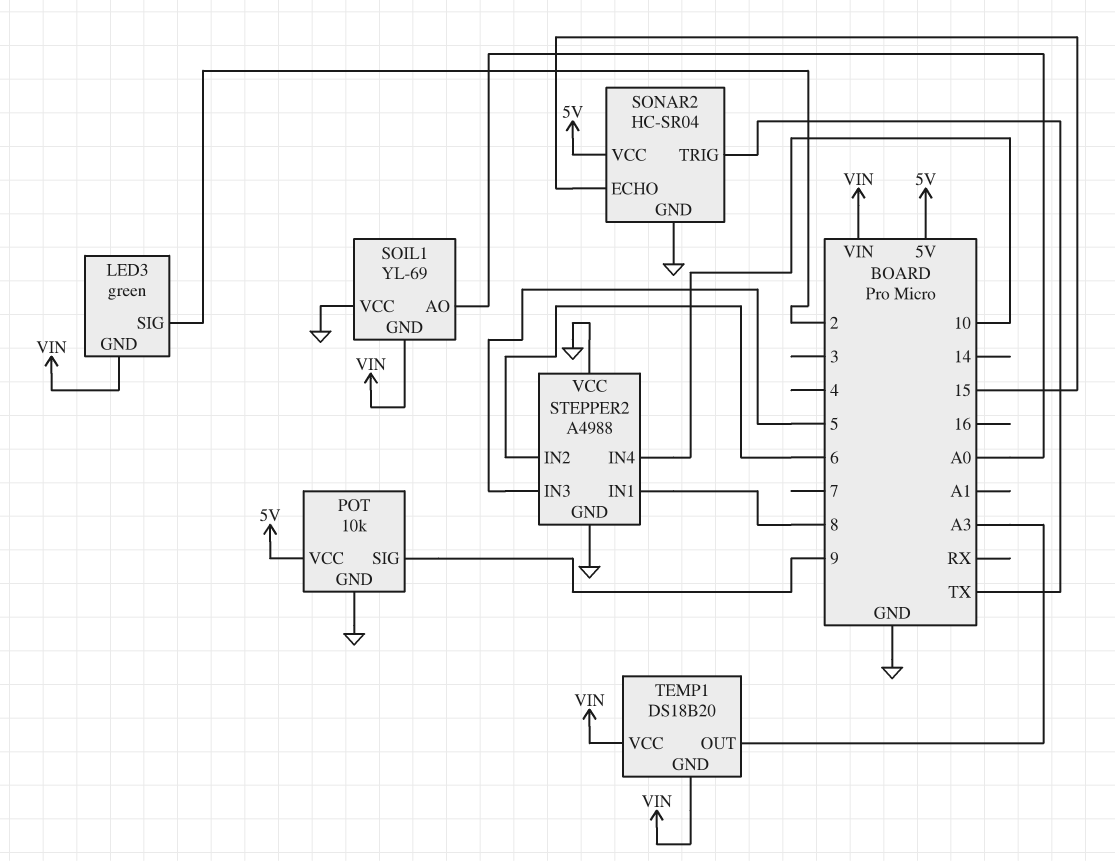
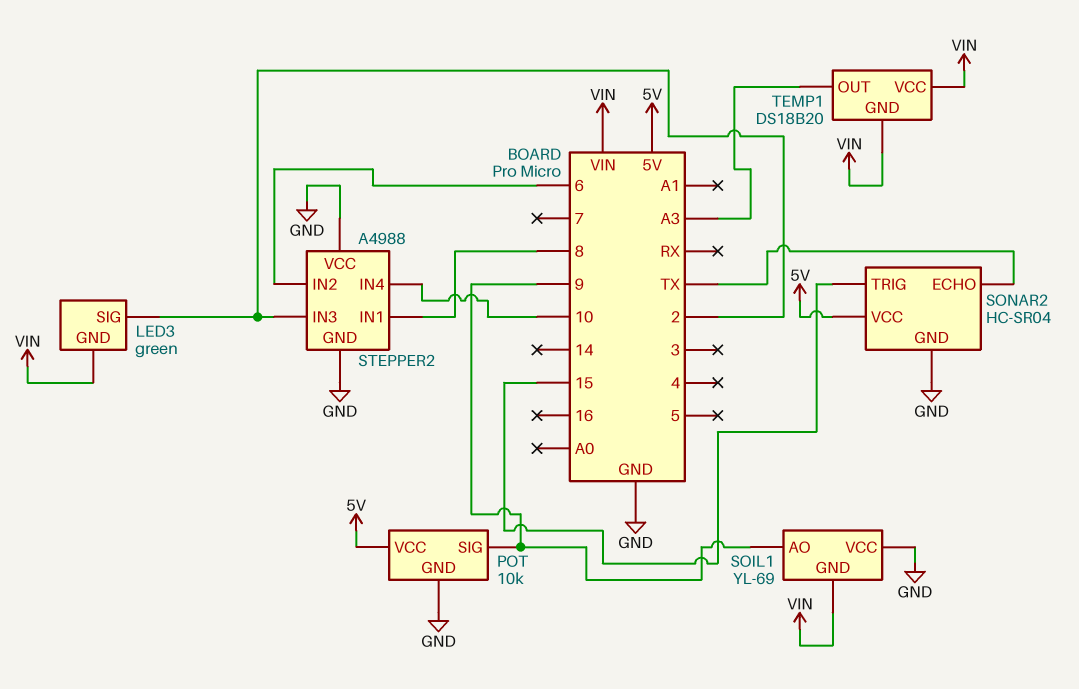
SOIL1 pin AO: A0 -> 9
SONAR2 pin ECHO: 15 -> TX
SONAR2 pin TRIG: TX -> 15
STEPPER2 pin IN3: 5 -> 2

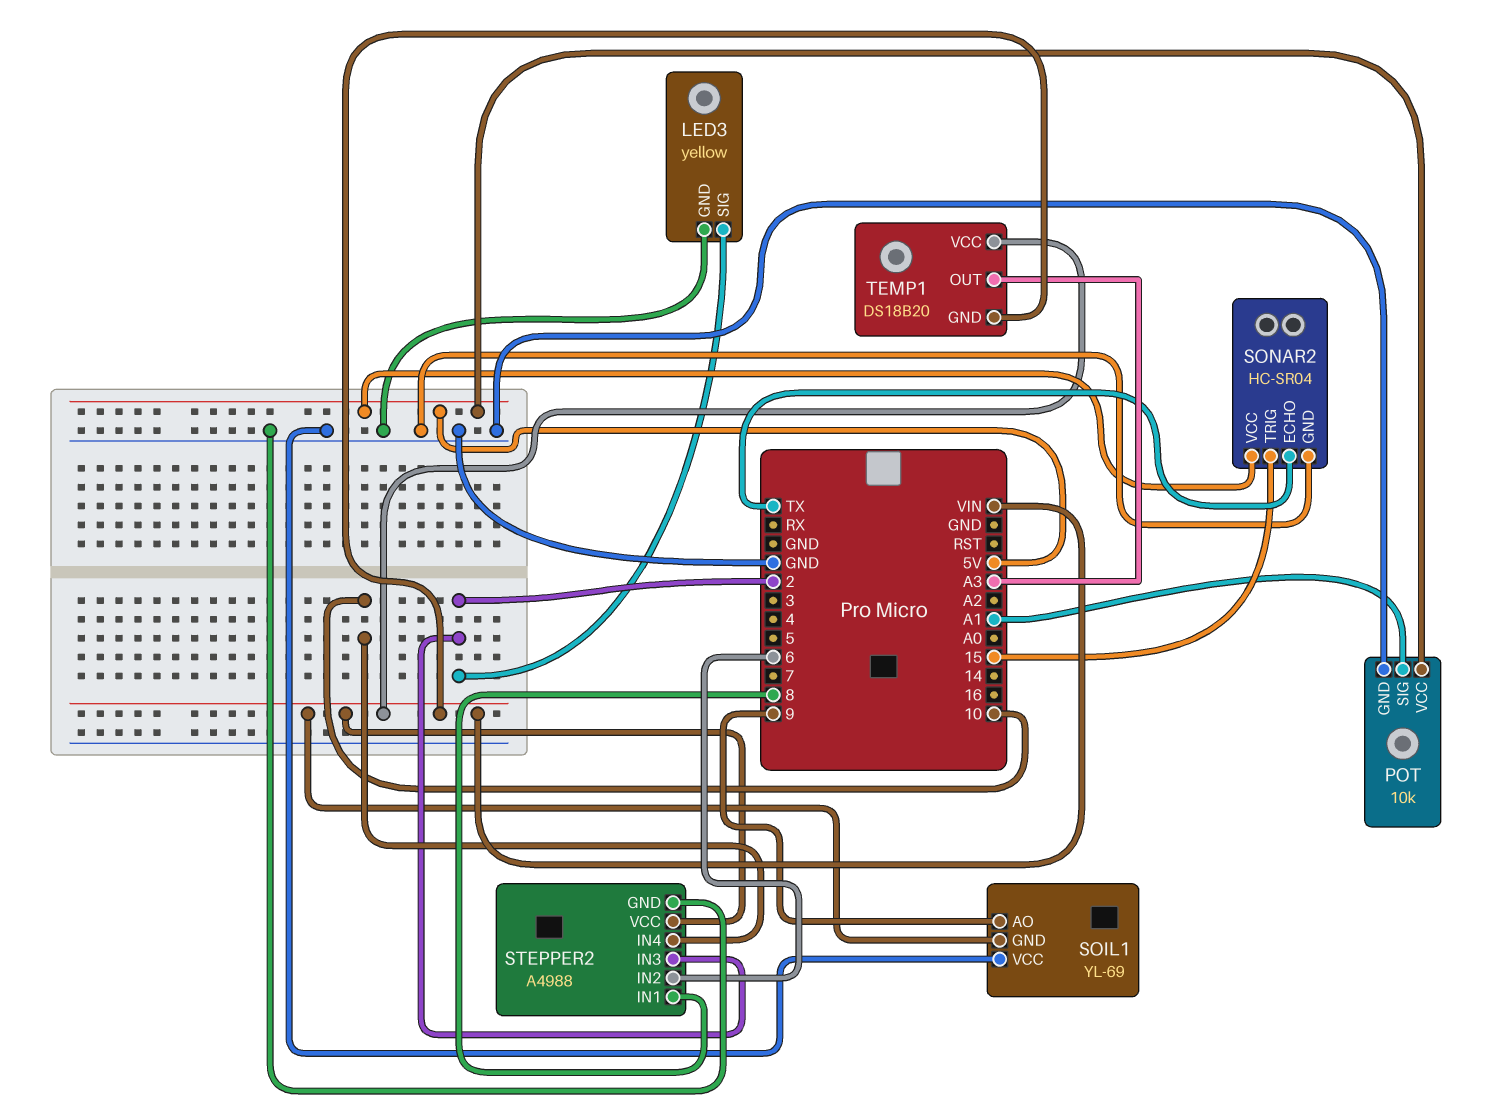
LED3: green -> yellow
LED3 pin GND: VIN -> GND
POT pin SIG: 9 -> A1
STEPPER2 pin VCC: GND -> VIN

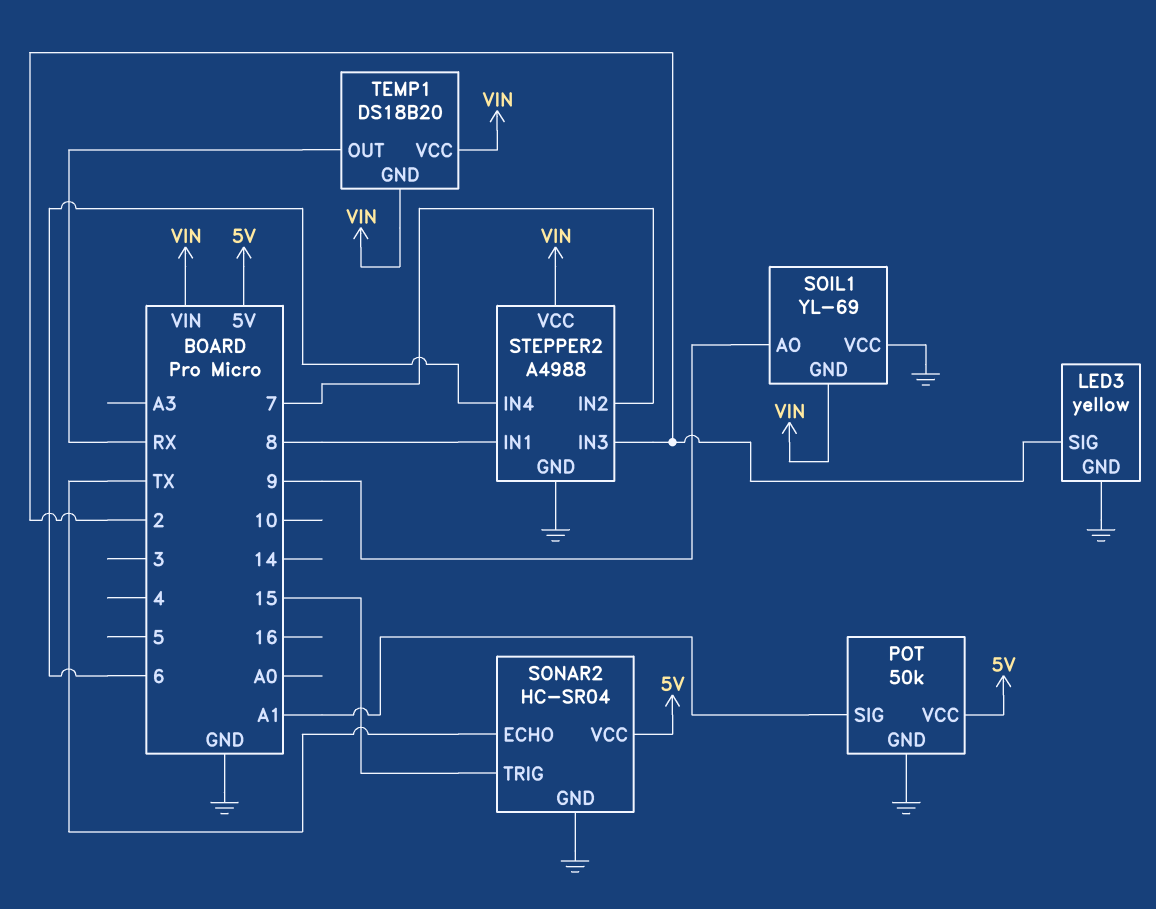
POT: 10k -> 50k
STEPPER2 pin IN2: 6 -> 7
STEPPER2 pin IN4: 10 -> 6
TEMP1 pin OUT: A3 -> RX

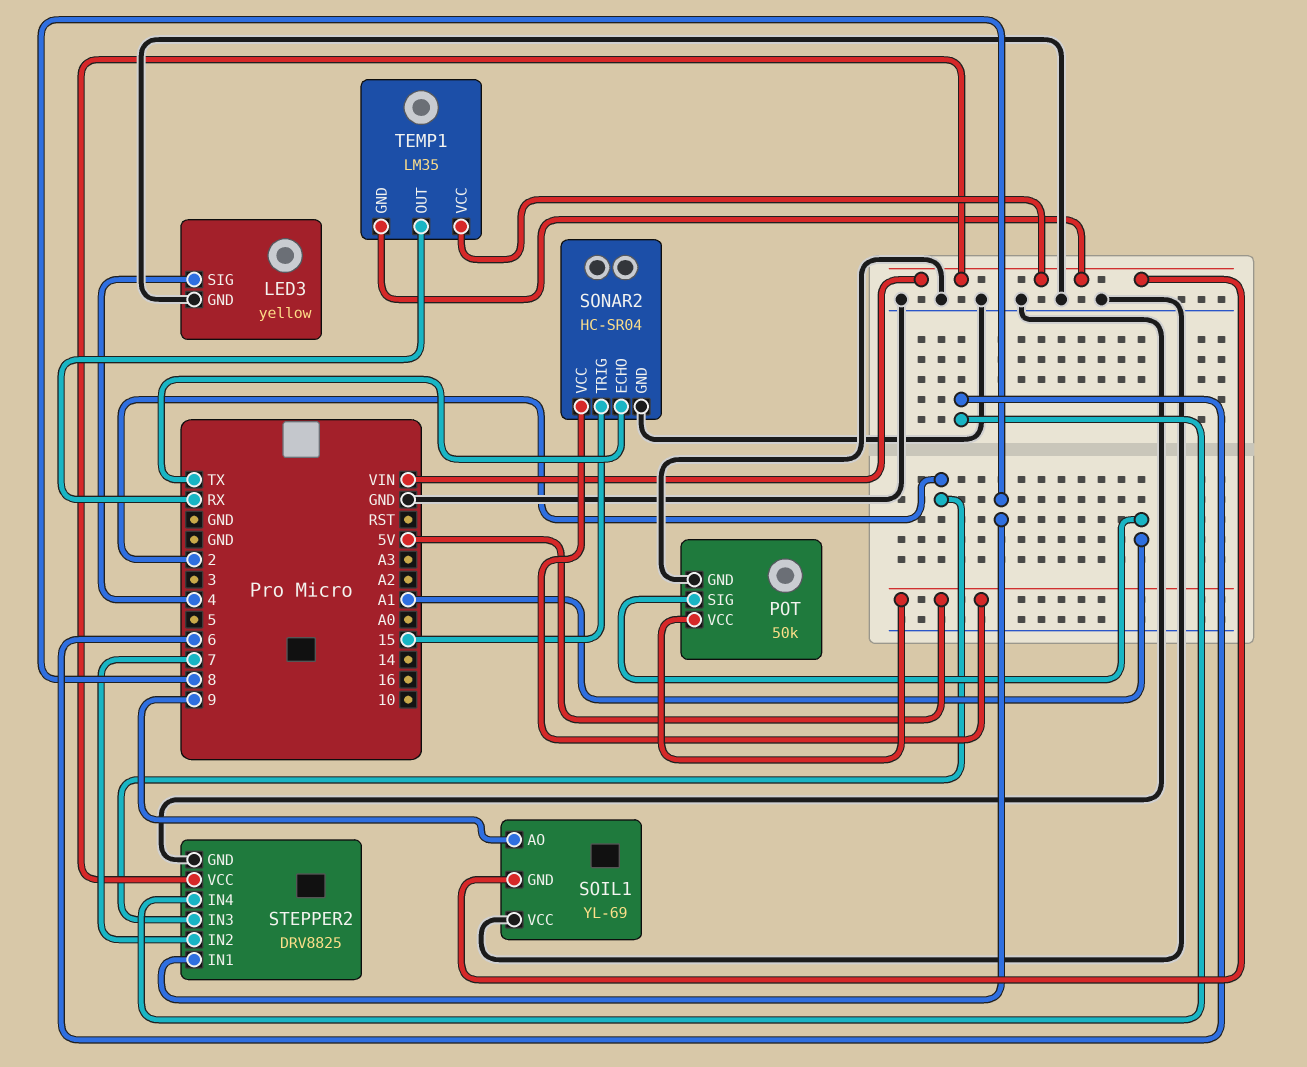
LED3 pin SIG: 2 -> 4
STEPPER2: A4988 -> DRV8825
TEMP1: DS18B20 -> LM35

